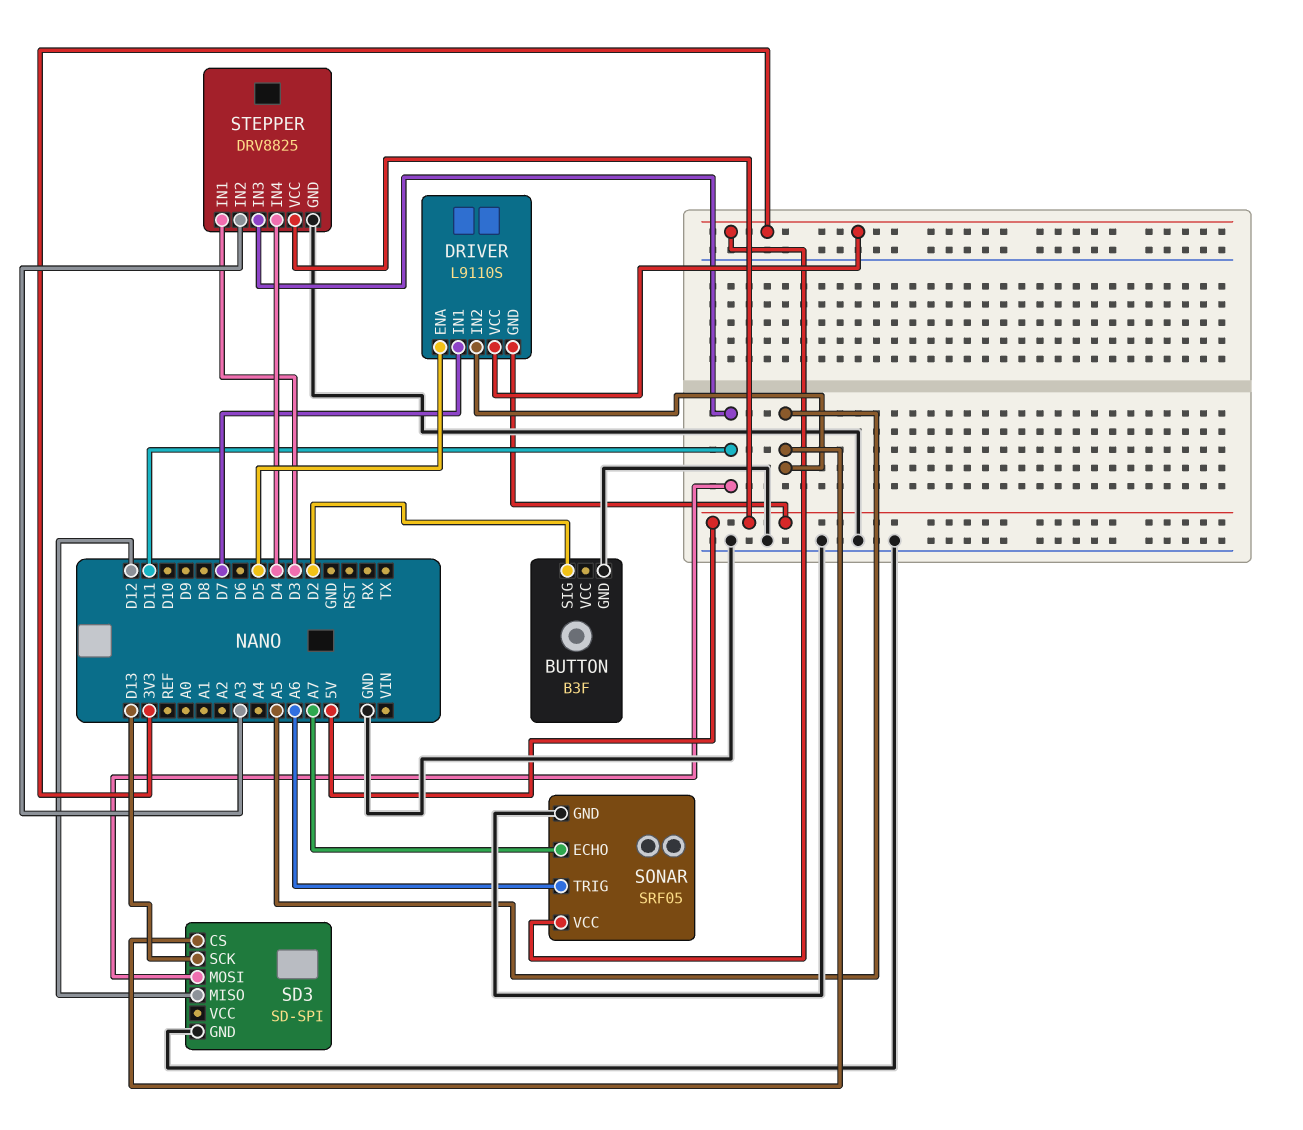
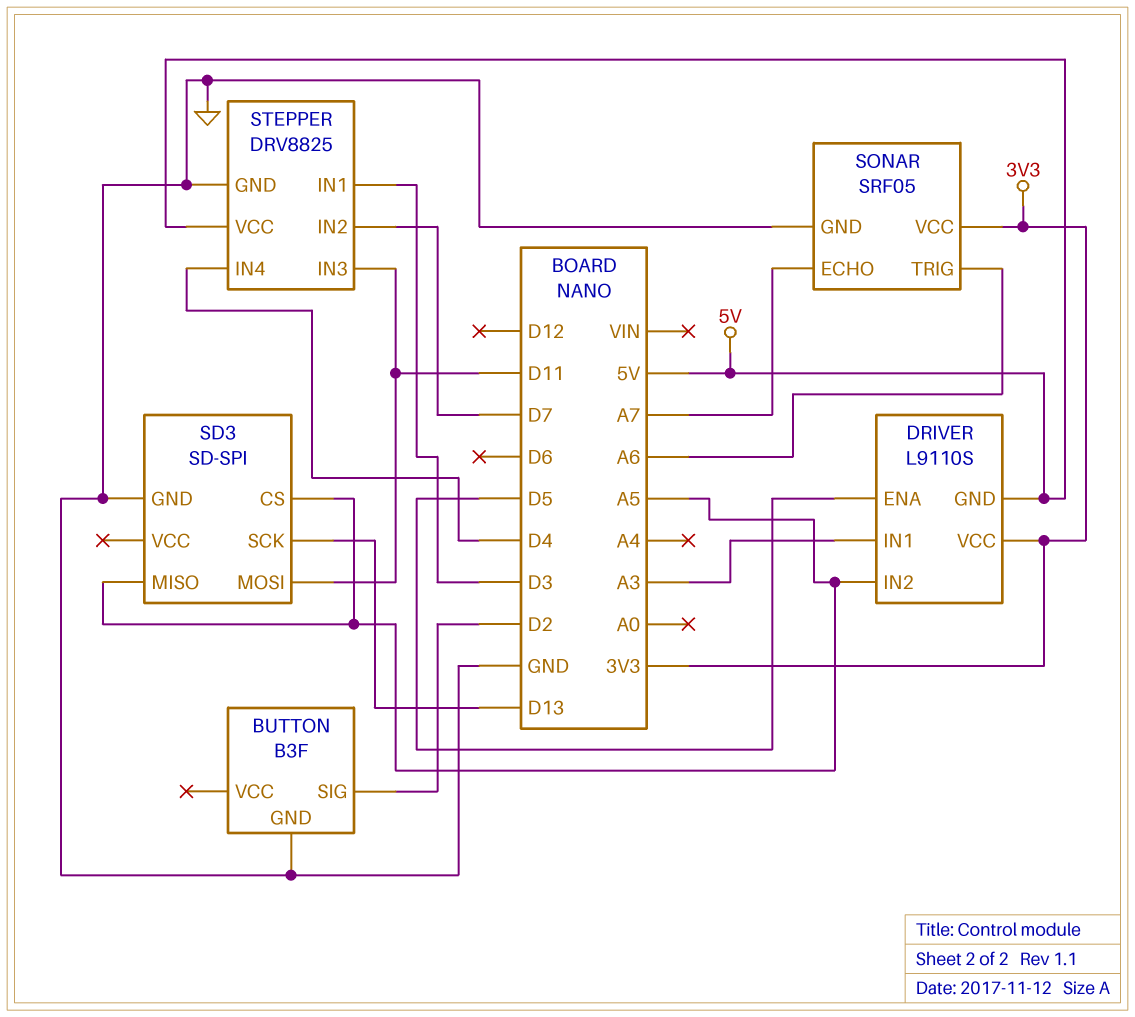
DRIVER pin IN1: D7 -> A3
SD3 pin MISO: D12 -> A5
STEPPER pin IN2: A3 -> D7

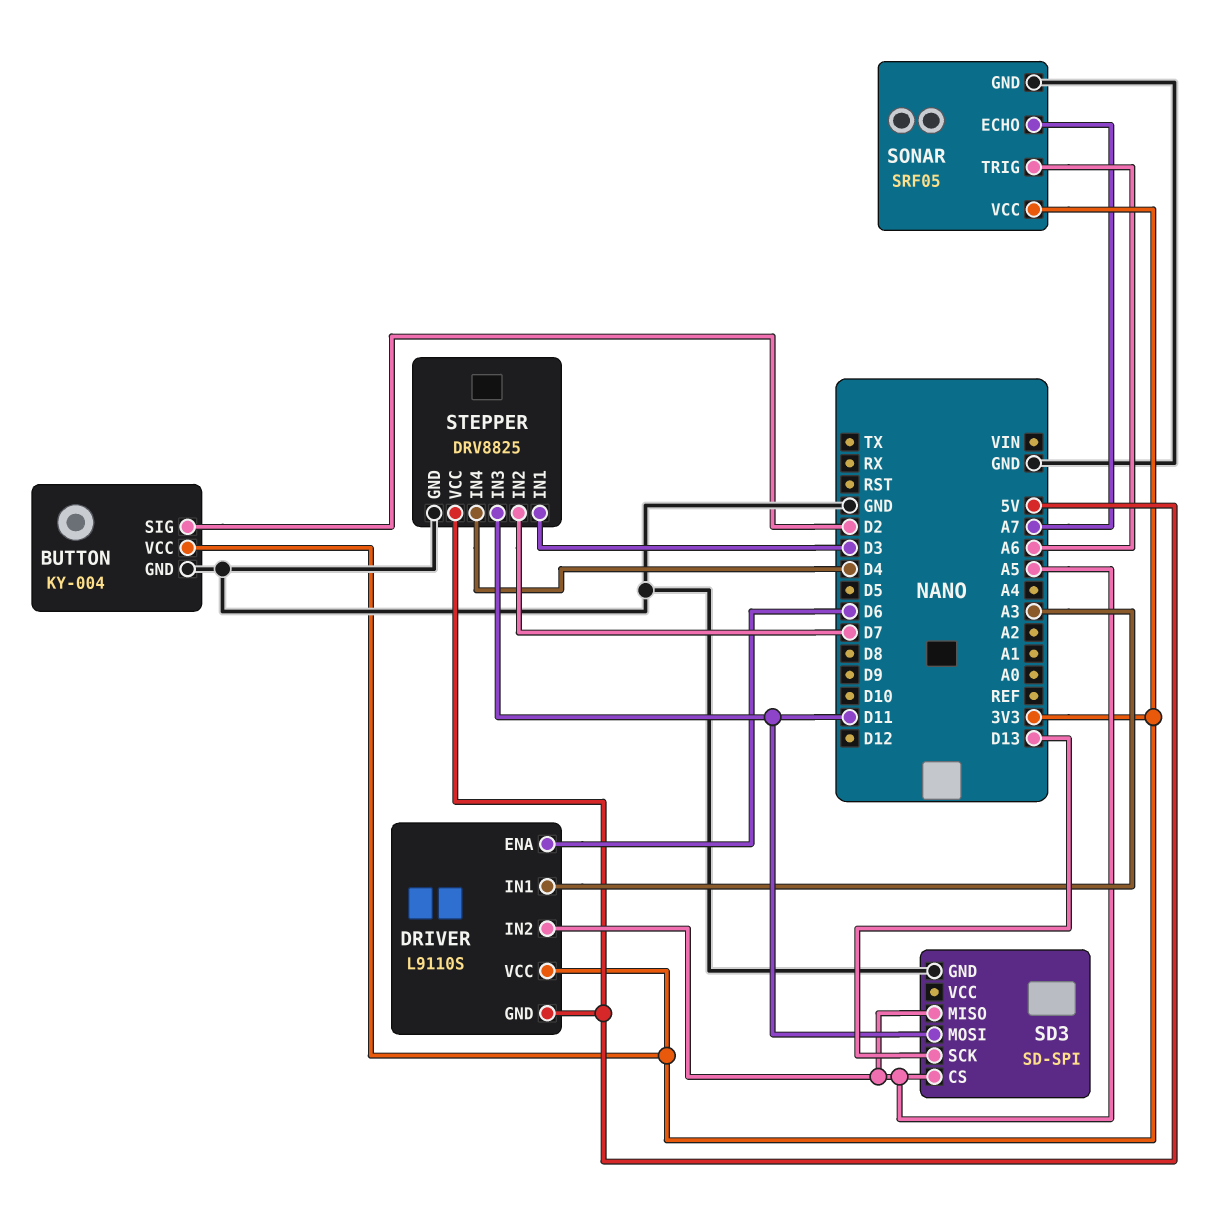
BUTTON: B3F -> KY-004
BUTTON pin VCC: none -> 3V3
DRIVER pin ENA: D5 -> D6

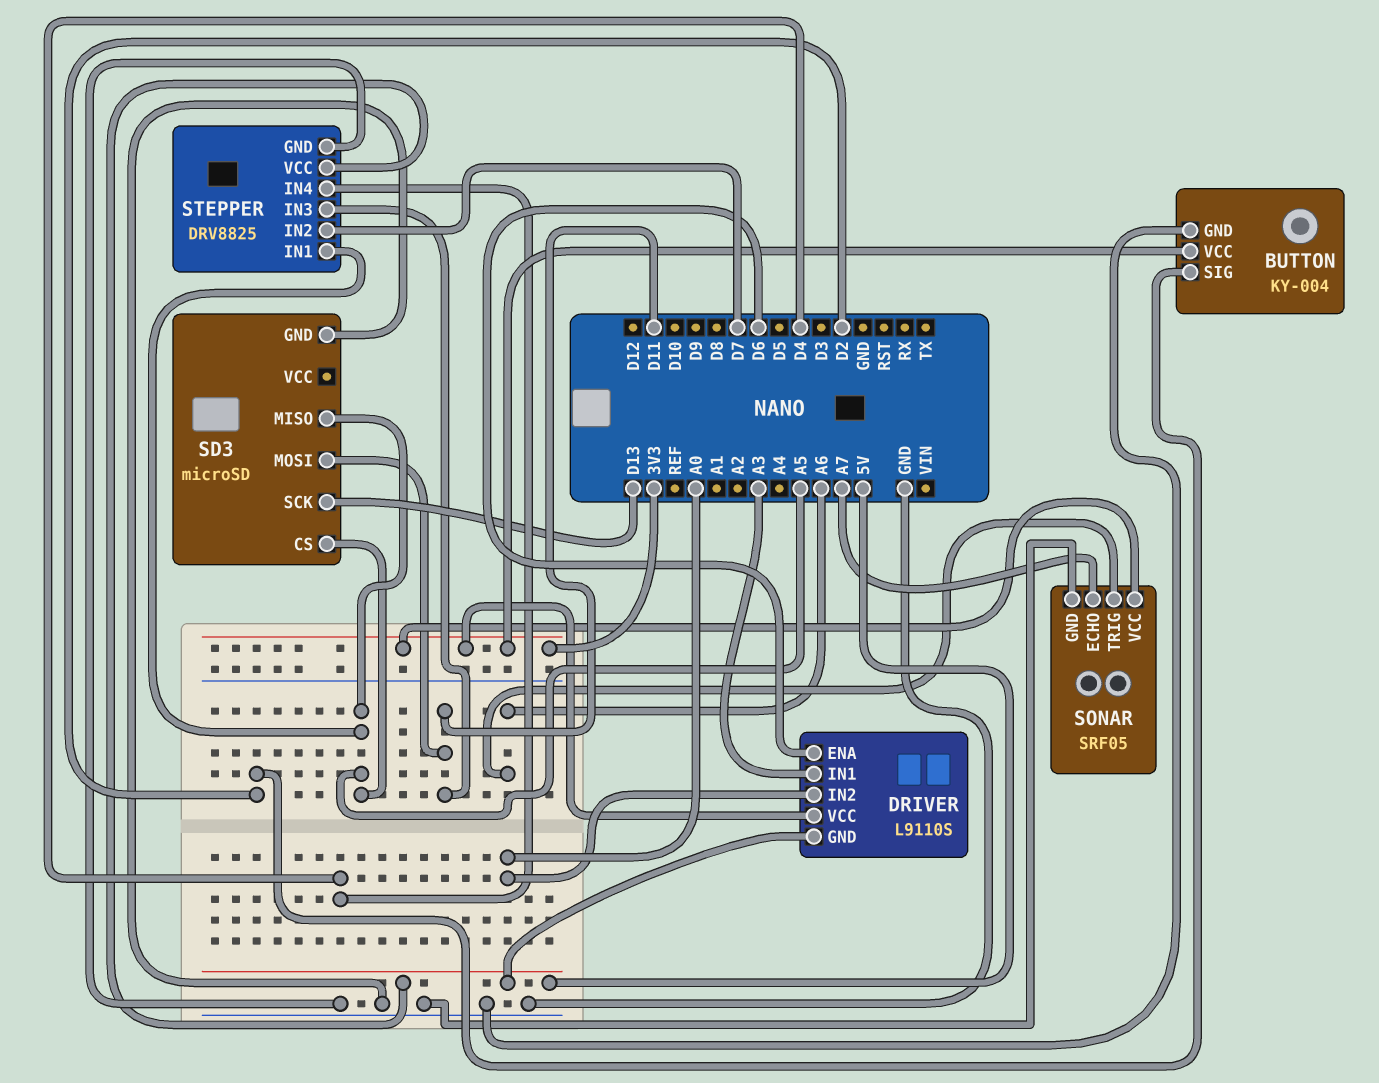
DRIVER pin IN2: A5 -> A0
SD3: SD-SPI -> microSD
STEPPER pin IN1: D3 -> A5

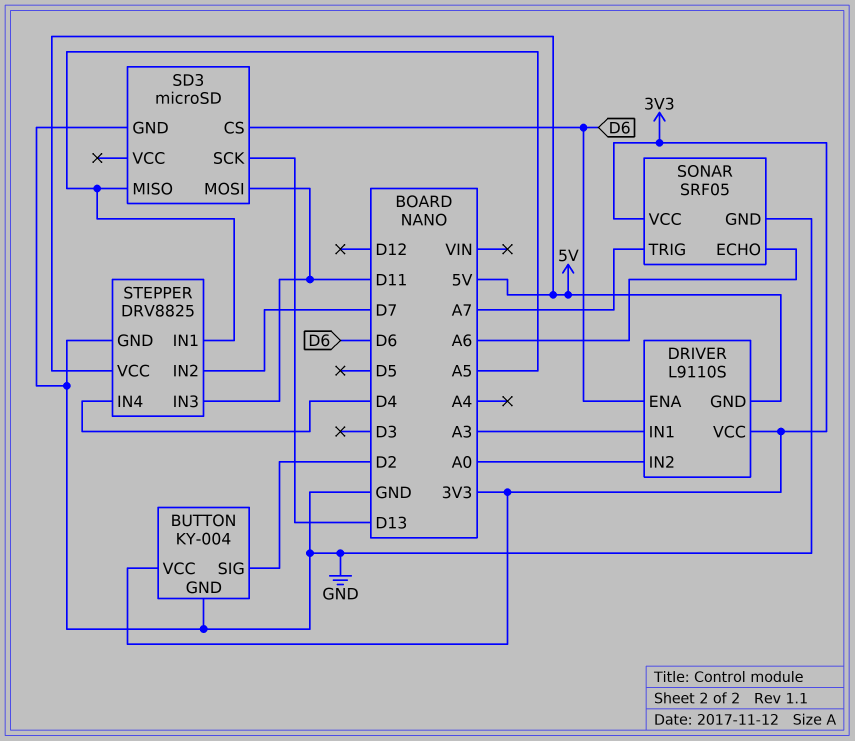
SD3 pin CS: A5 -> D6
SONAR pin ECHO: A7 -> A6
SONAR pin TRIG: A6 -> A7

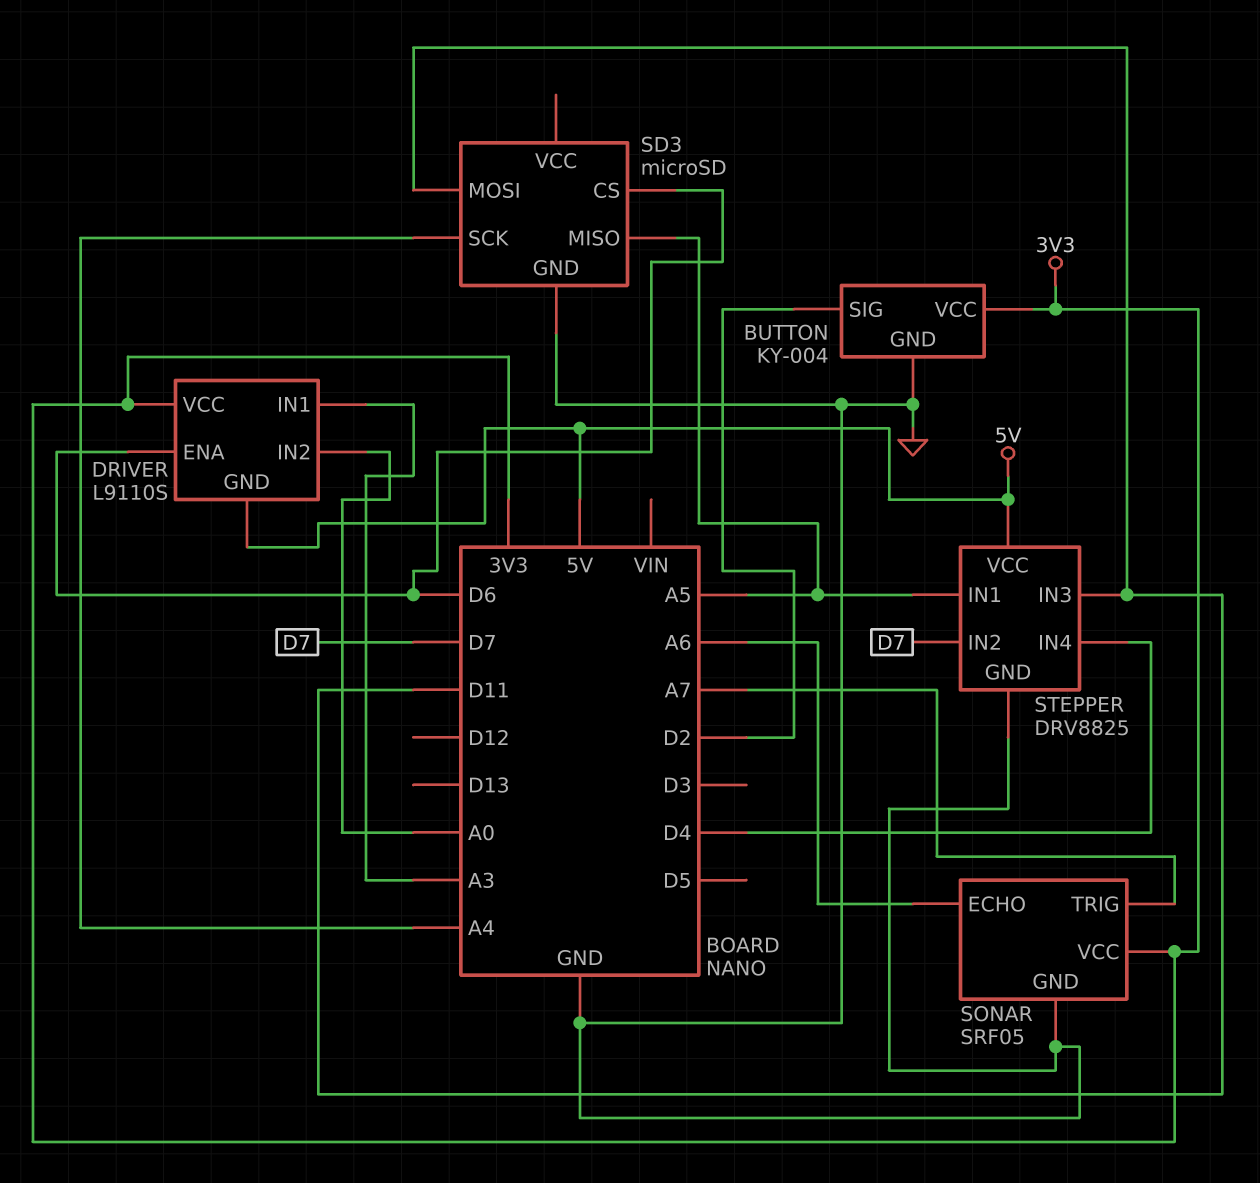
SD3 pin SCK: D13 -> A4

